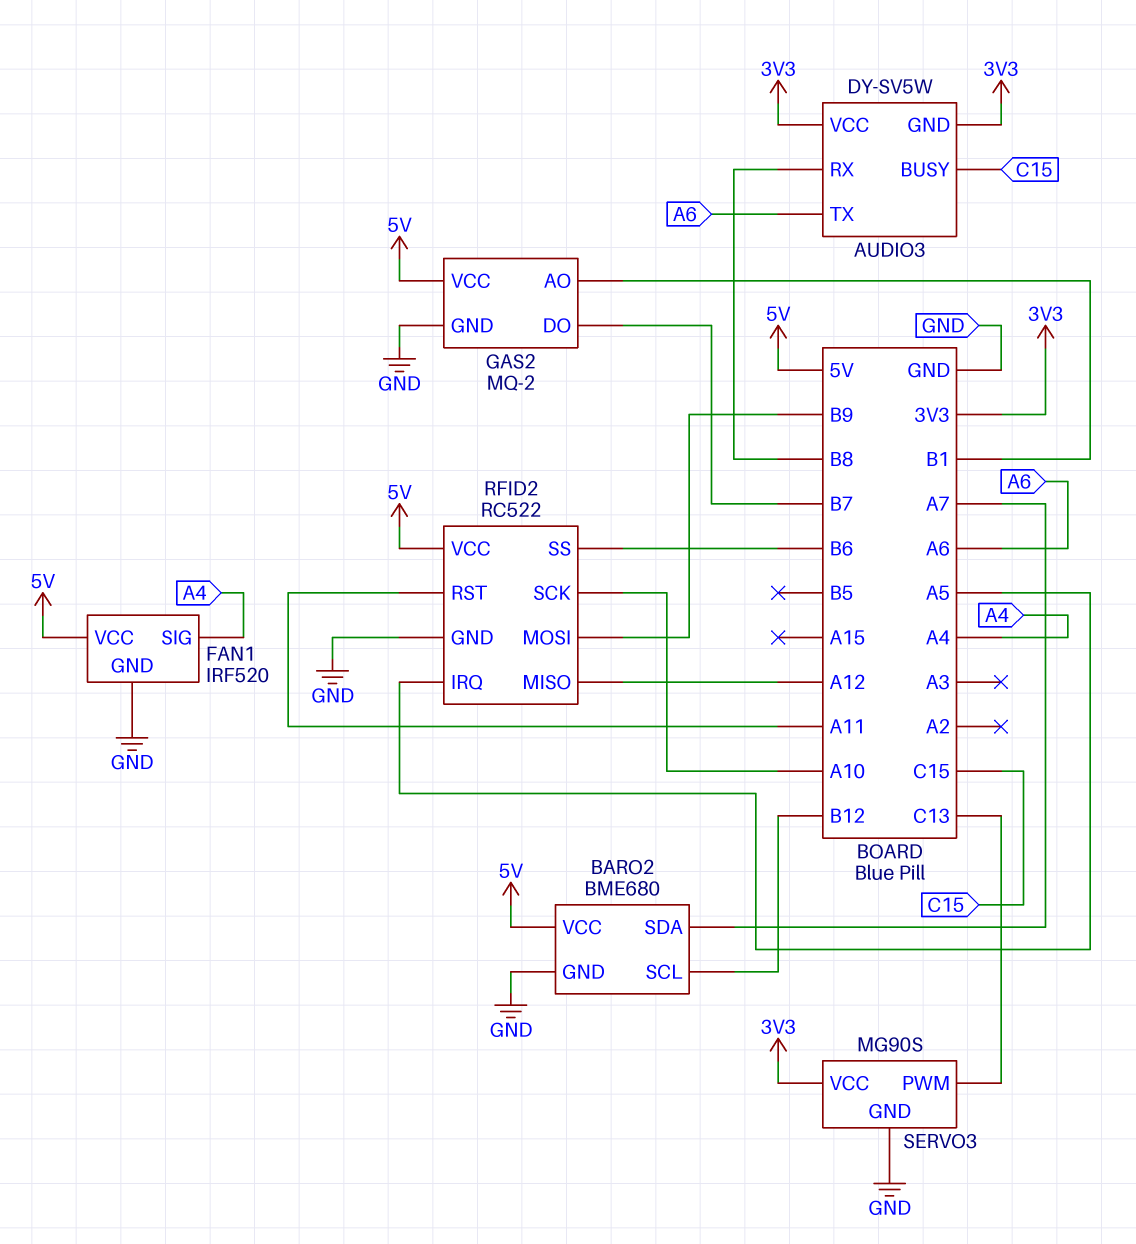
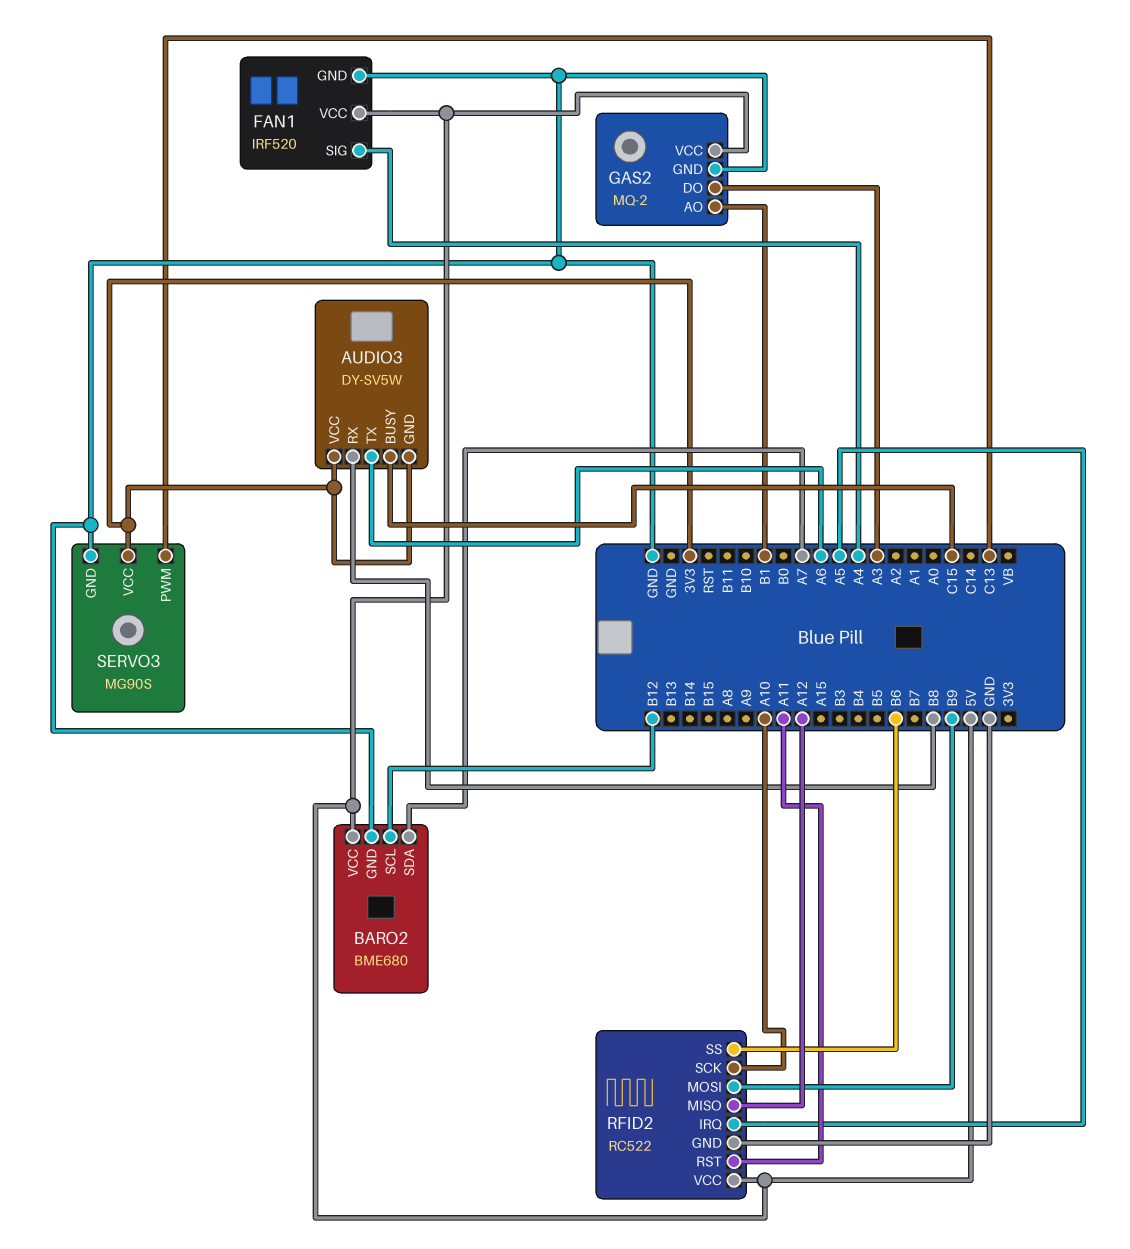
GAS2 pin DO: B7 -> A3

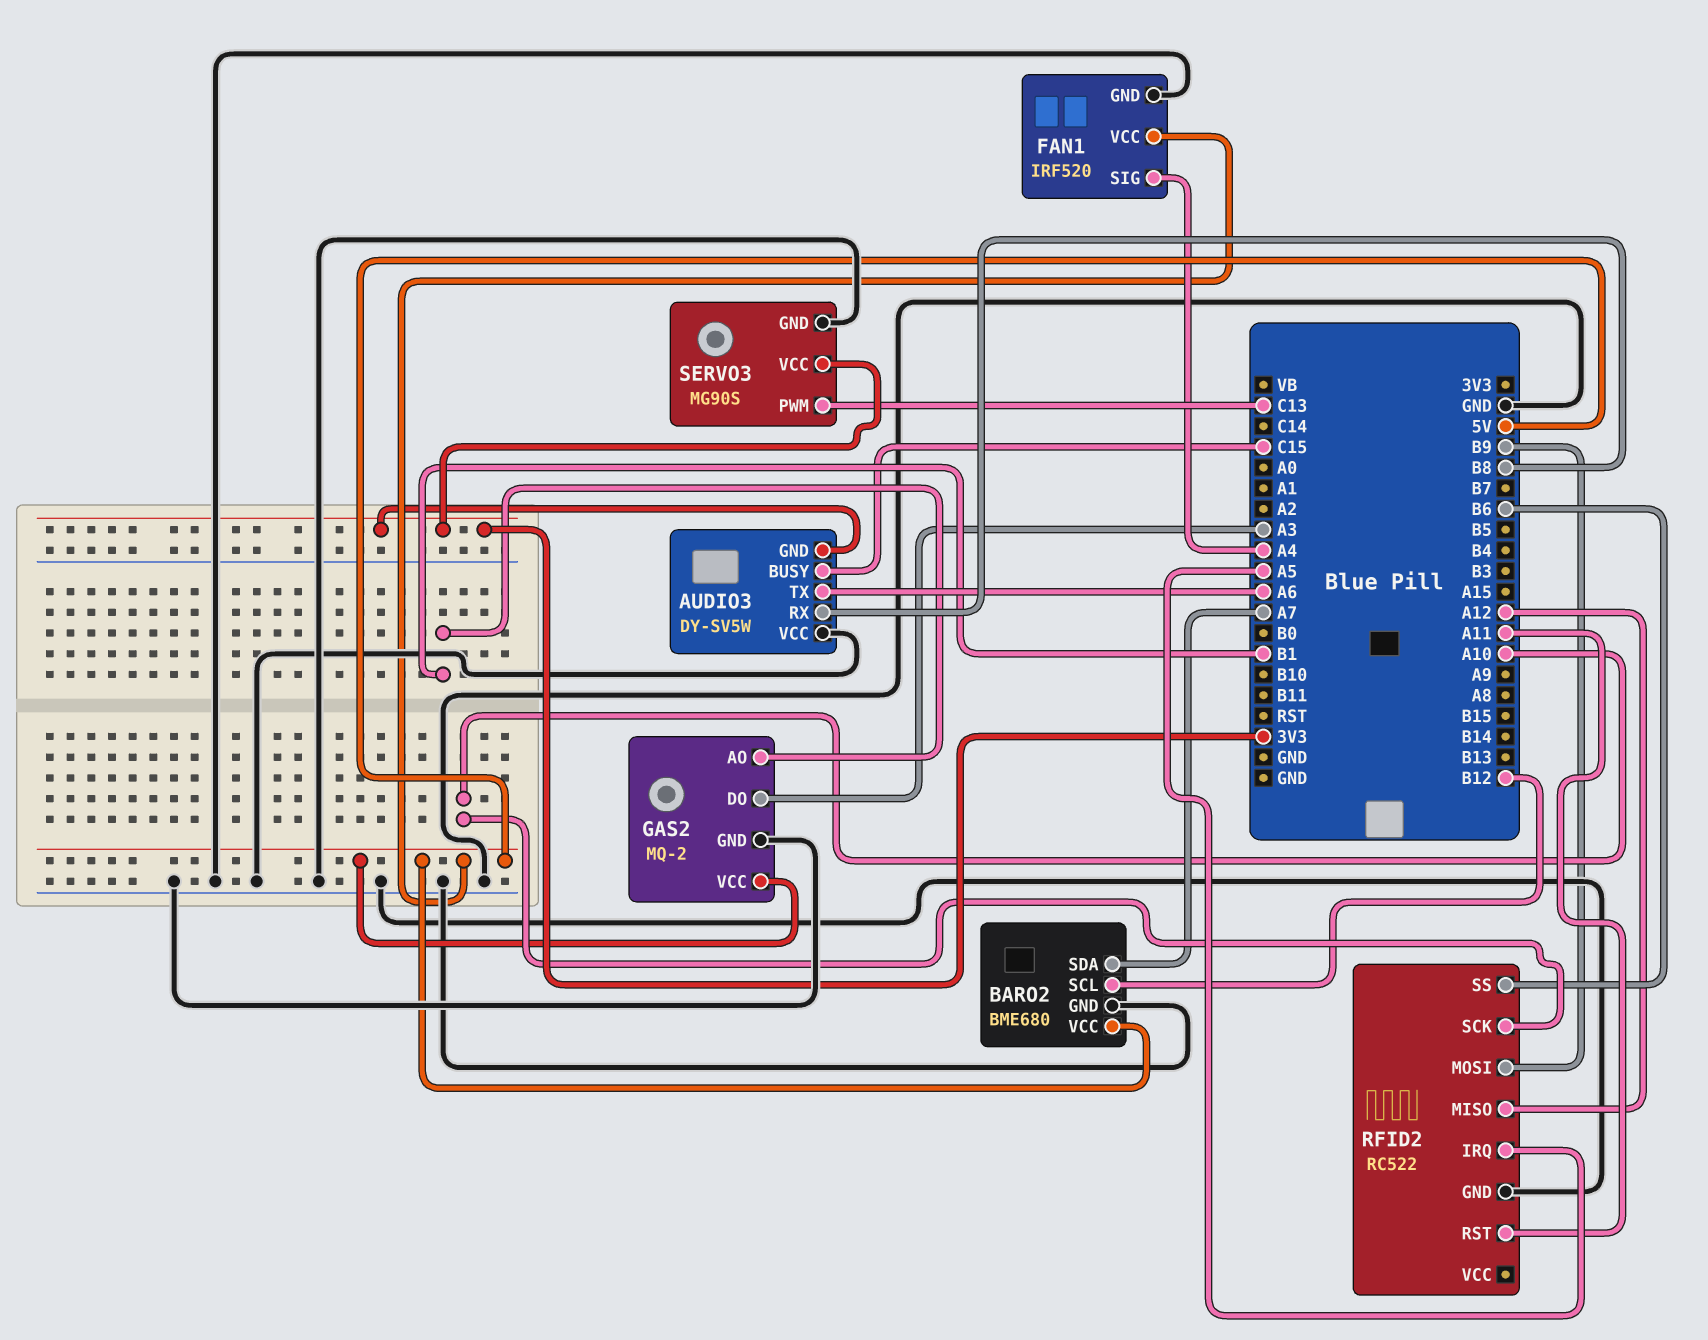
AUDIO3 pin VCC: 3V3 -> GND
RFID2 pin VCC: 5V -> none

